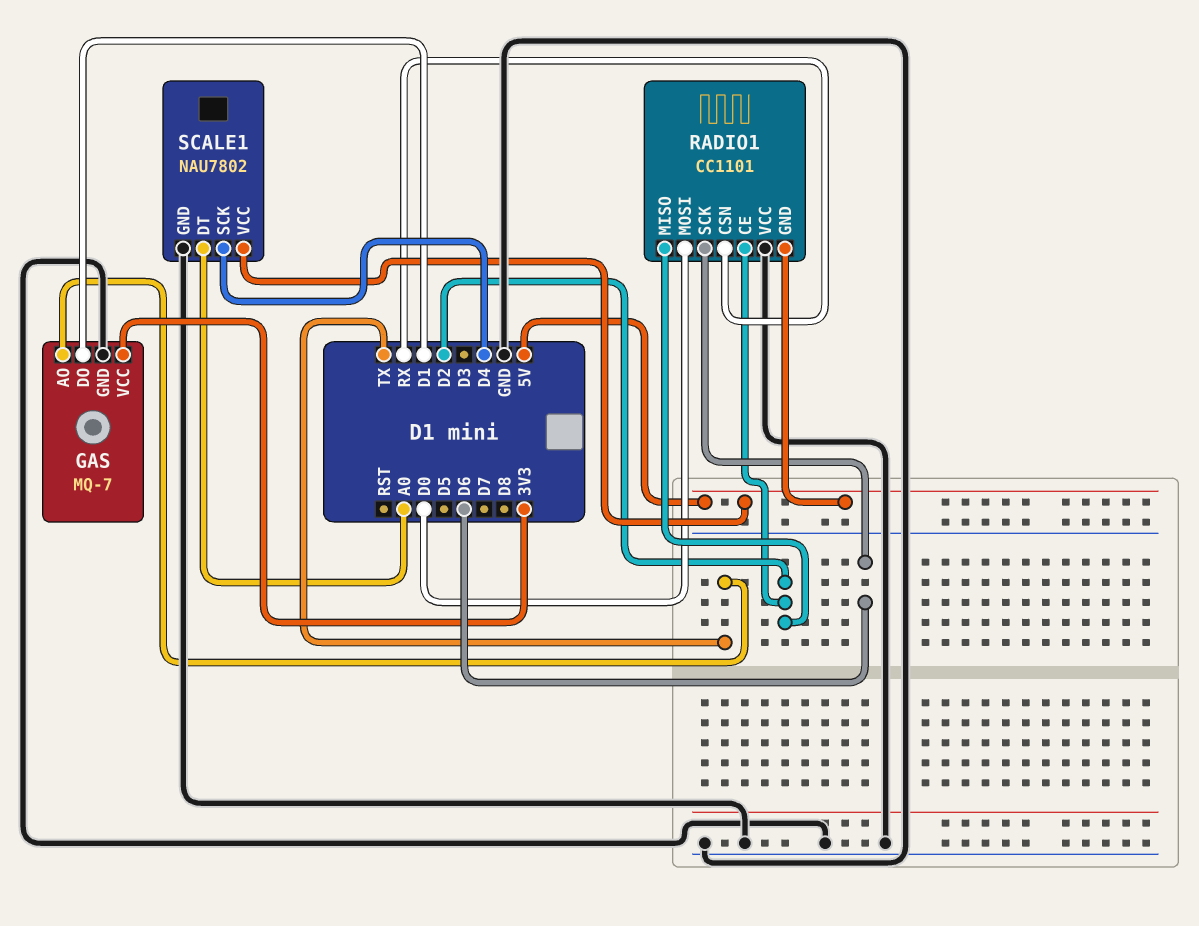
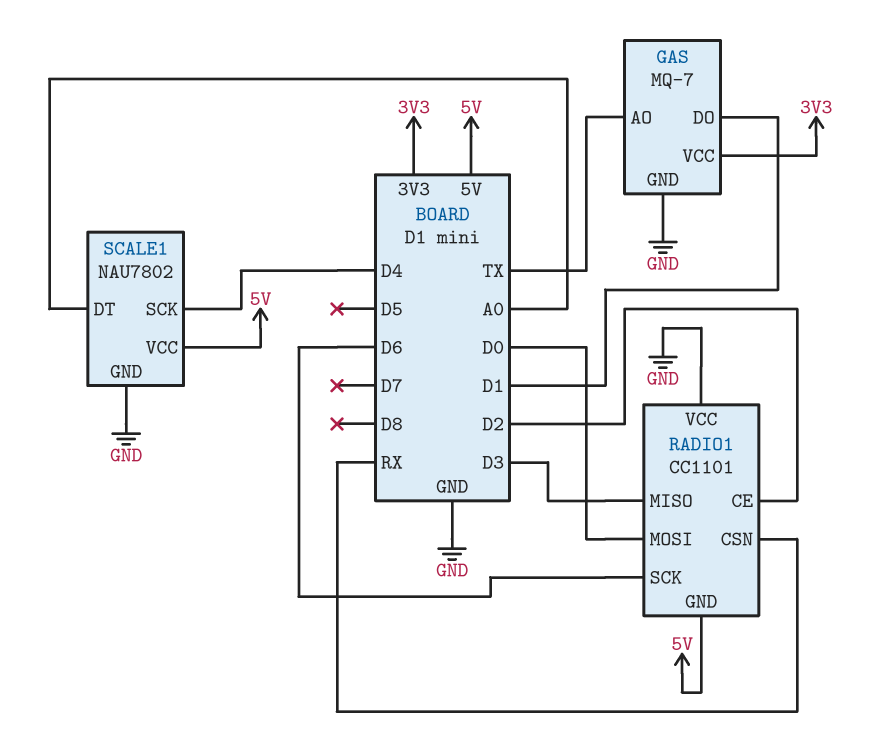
RADIO1 pin MISO: D2 -> D3

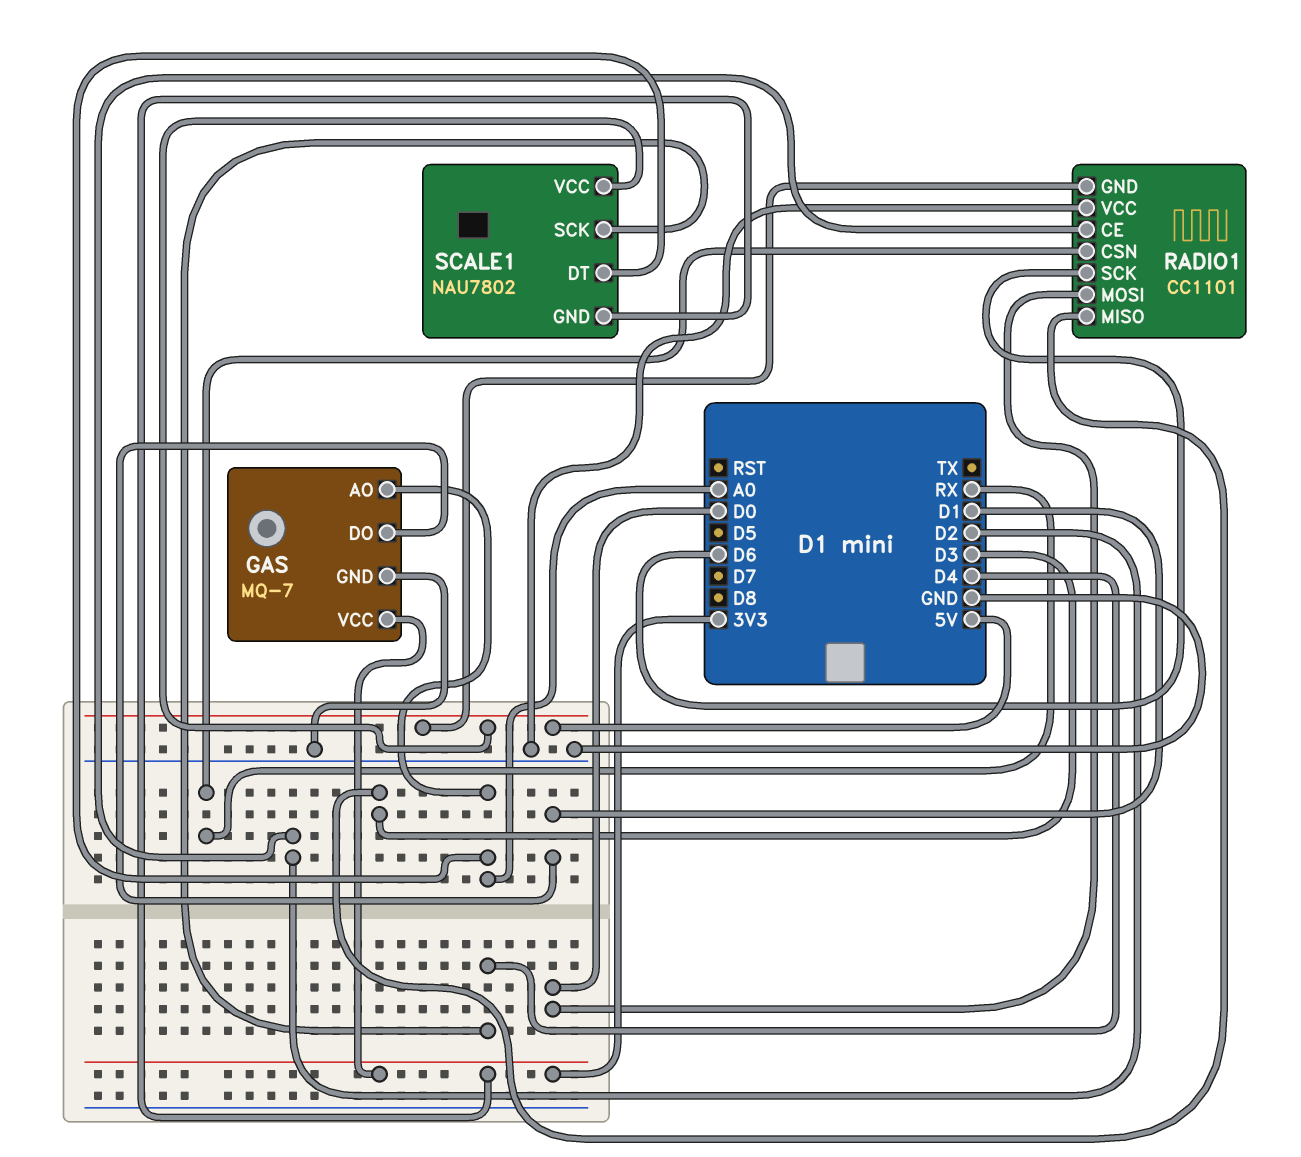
GAS pin AO: TX -> A0
SCALE1 pin GND: GND -> 3V3

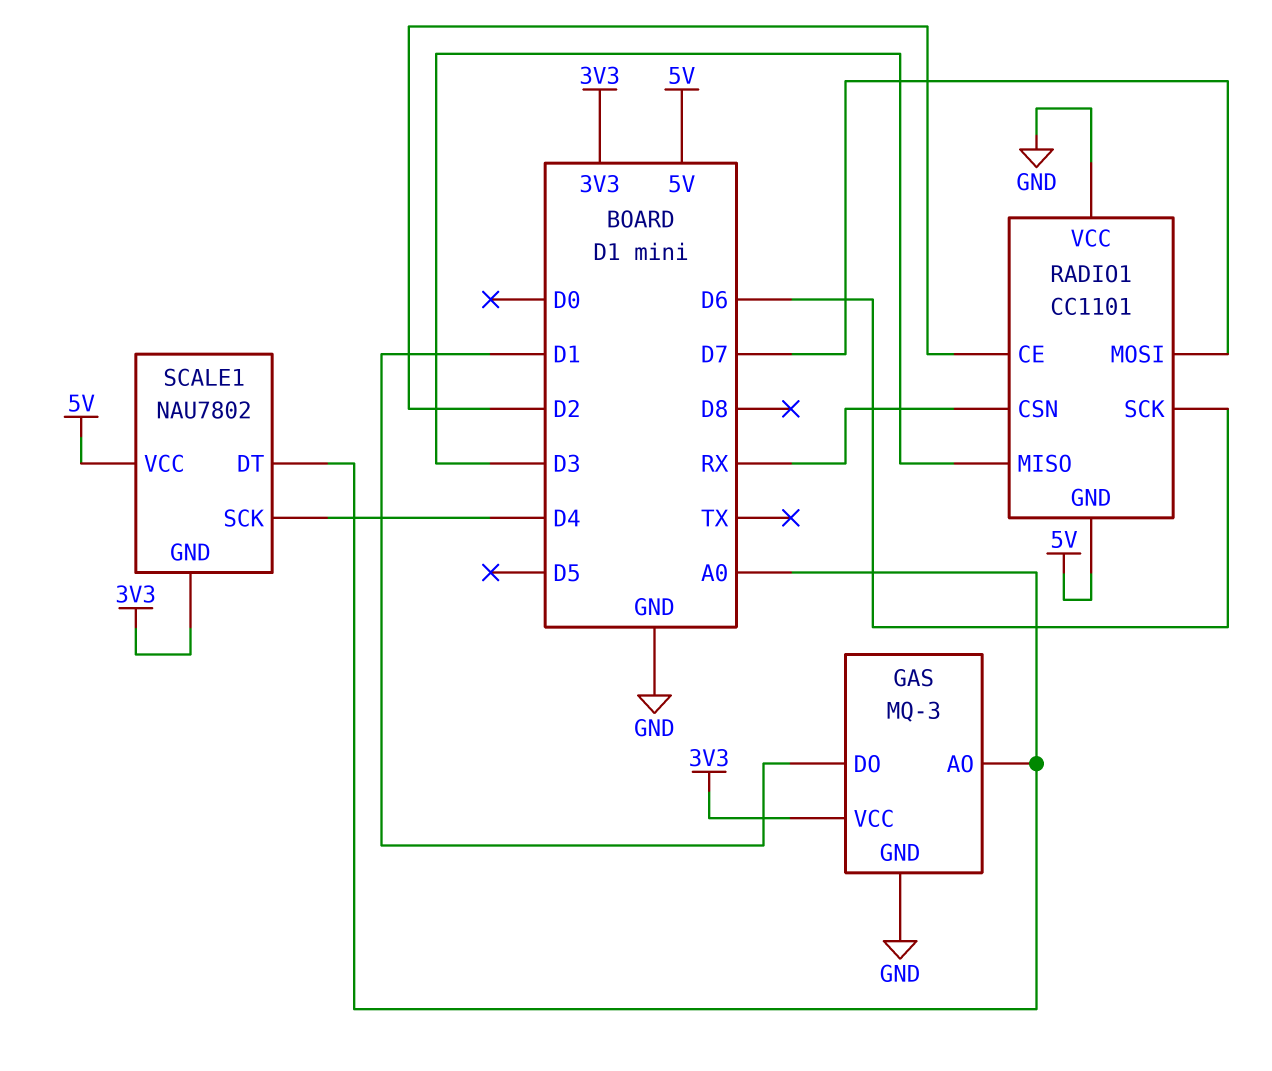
GAS: MQ-7 -> MQ-3
RADIO1 pin MOSI: D0 -> D7

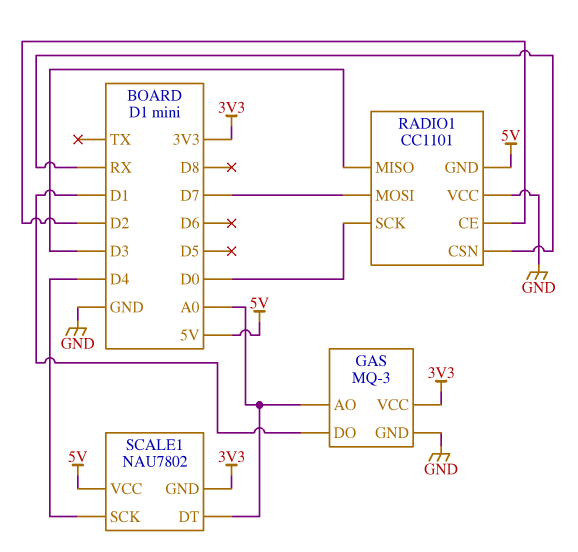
RADIO1 pin SCK: D6 -> D0

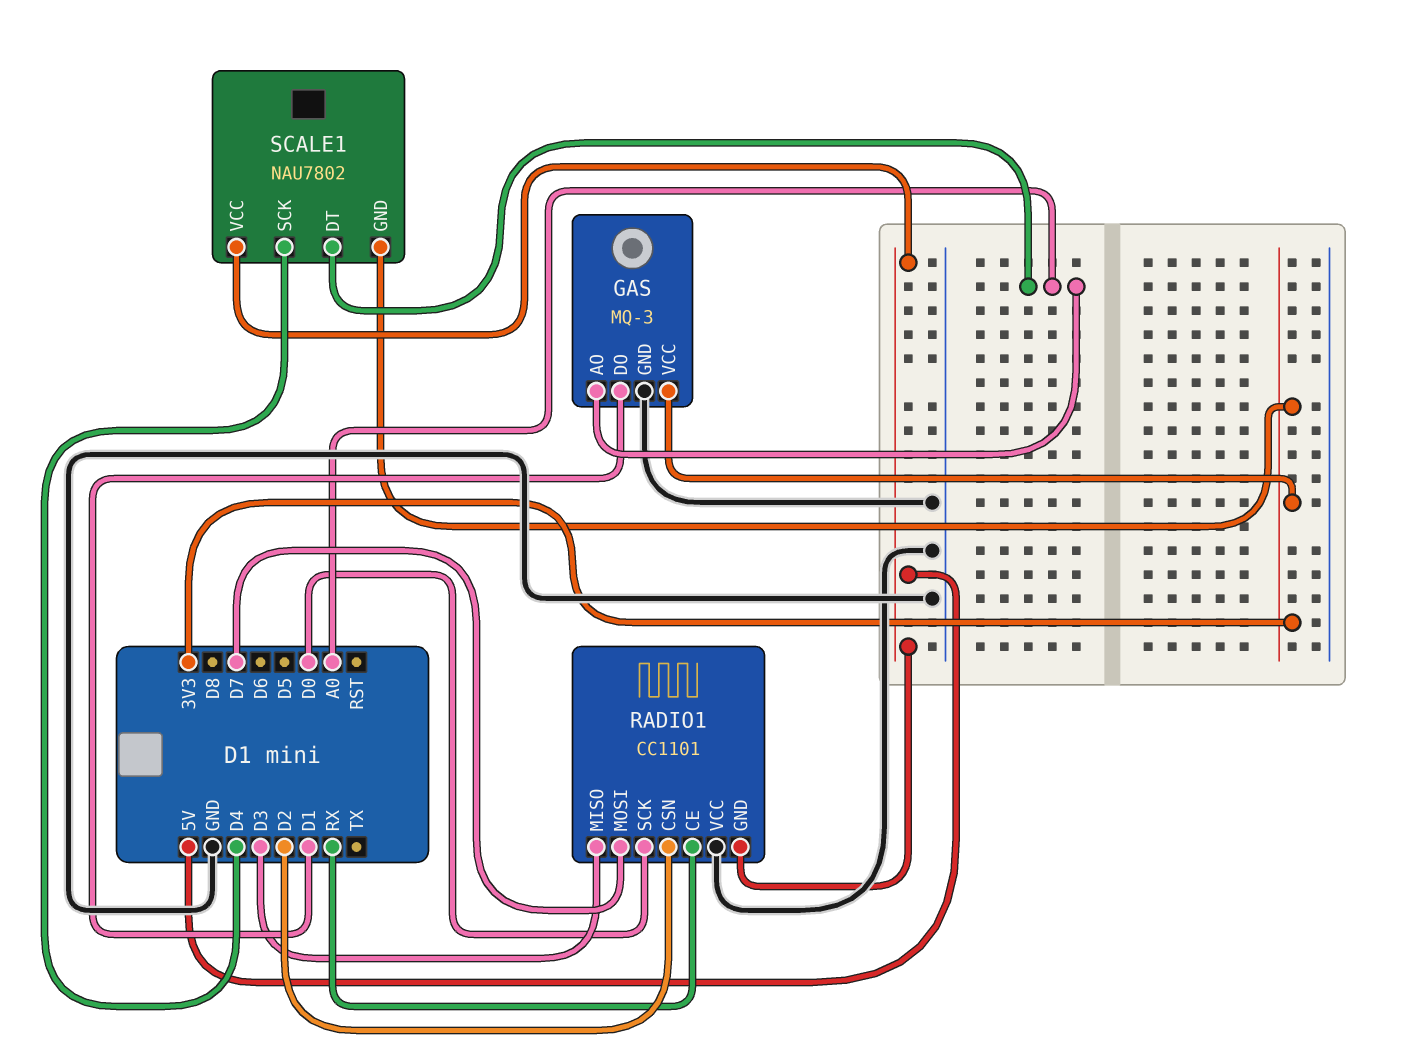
RADIO1 pin CE: D2 -> RX
RADIO1 pin CSN: RX -> D2

